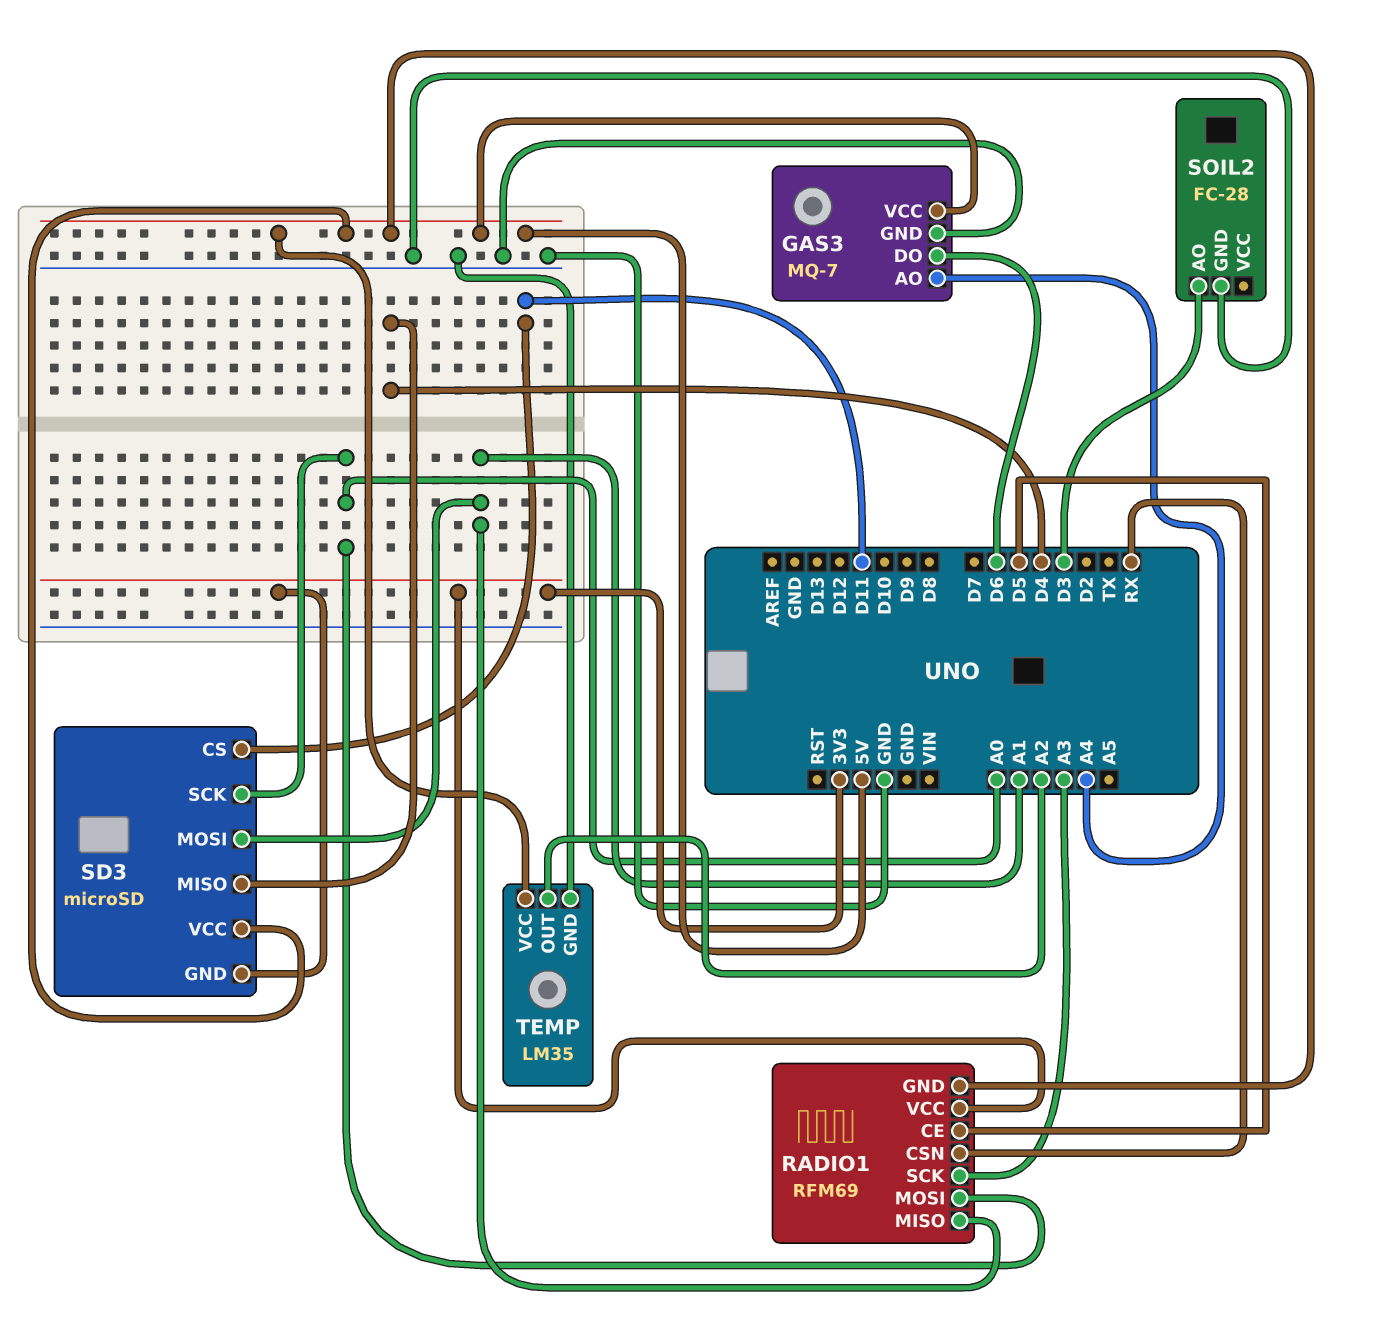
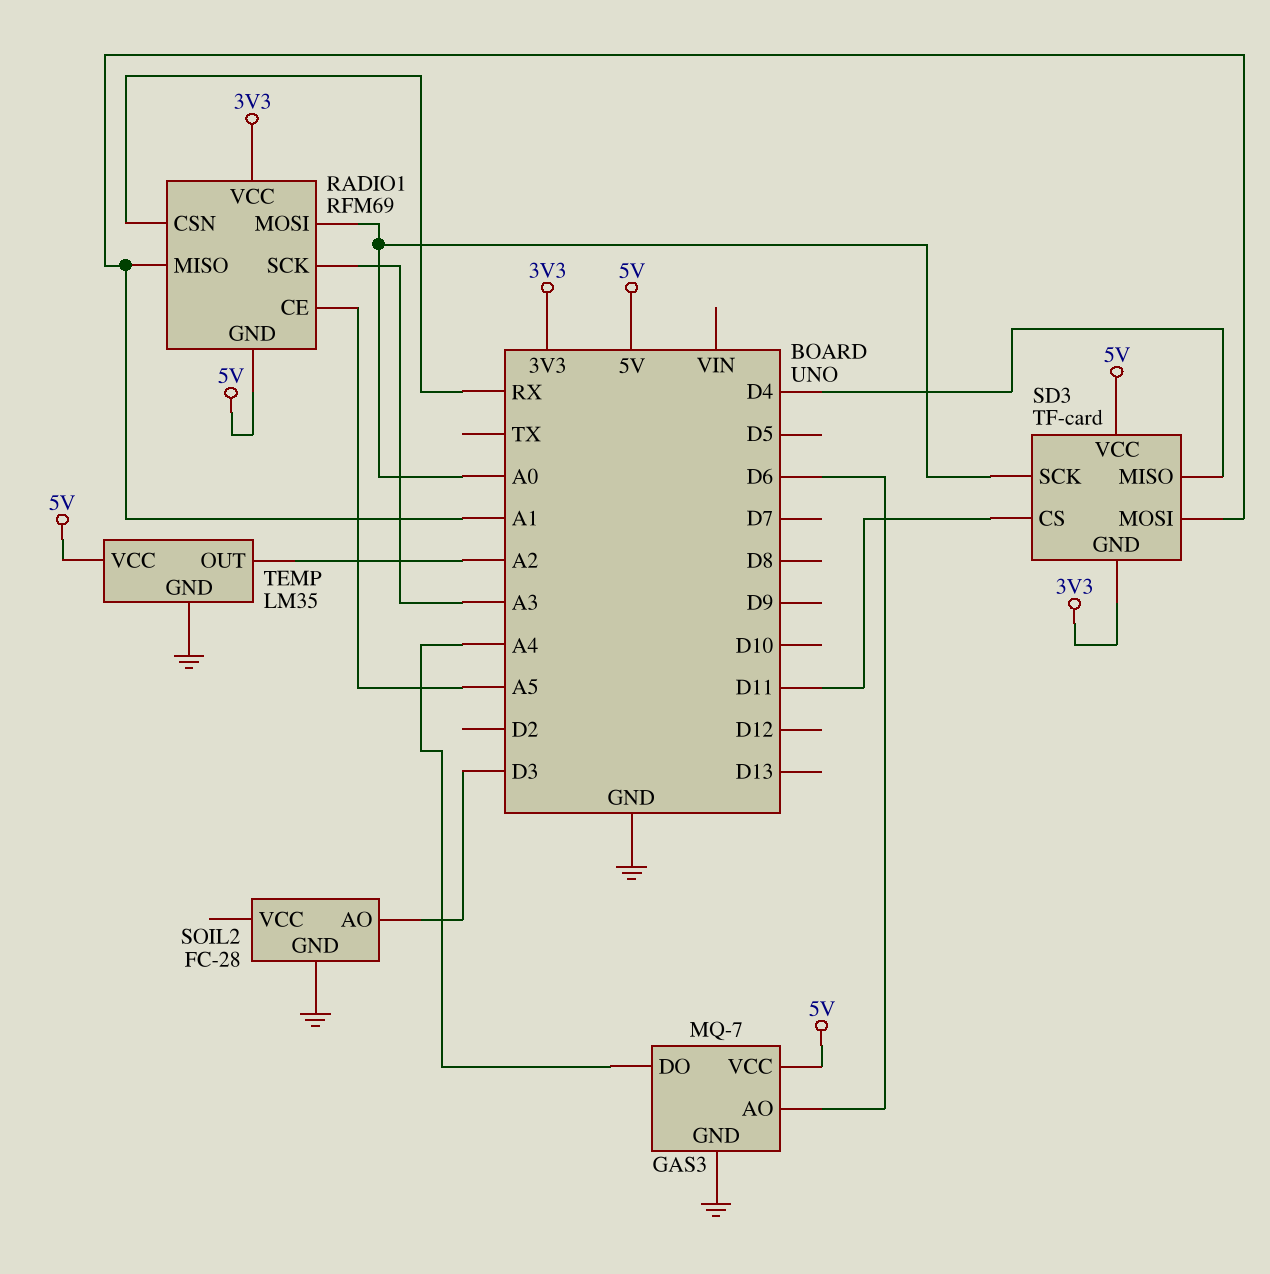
GAS3 pin AO: A4 -> D6
GAS3 pin DO: D6 -> A4
RADIO1 pin CE: D5 -> A5
SD3: microSD -> TF-card

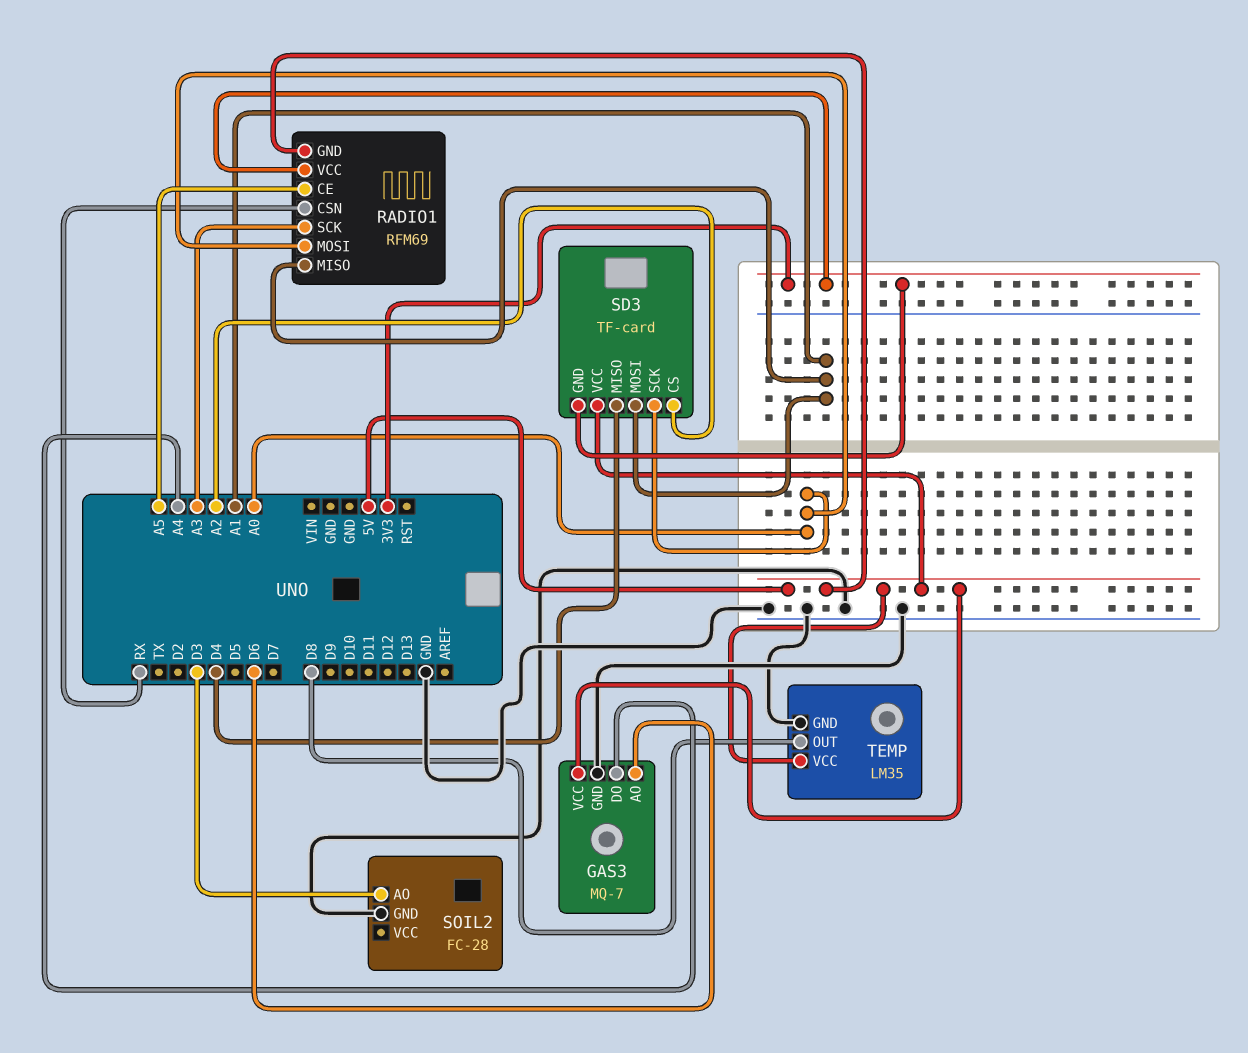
SD3 pin CS: D11 -> A2
TEMP pin OUT: A2 -> D8

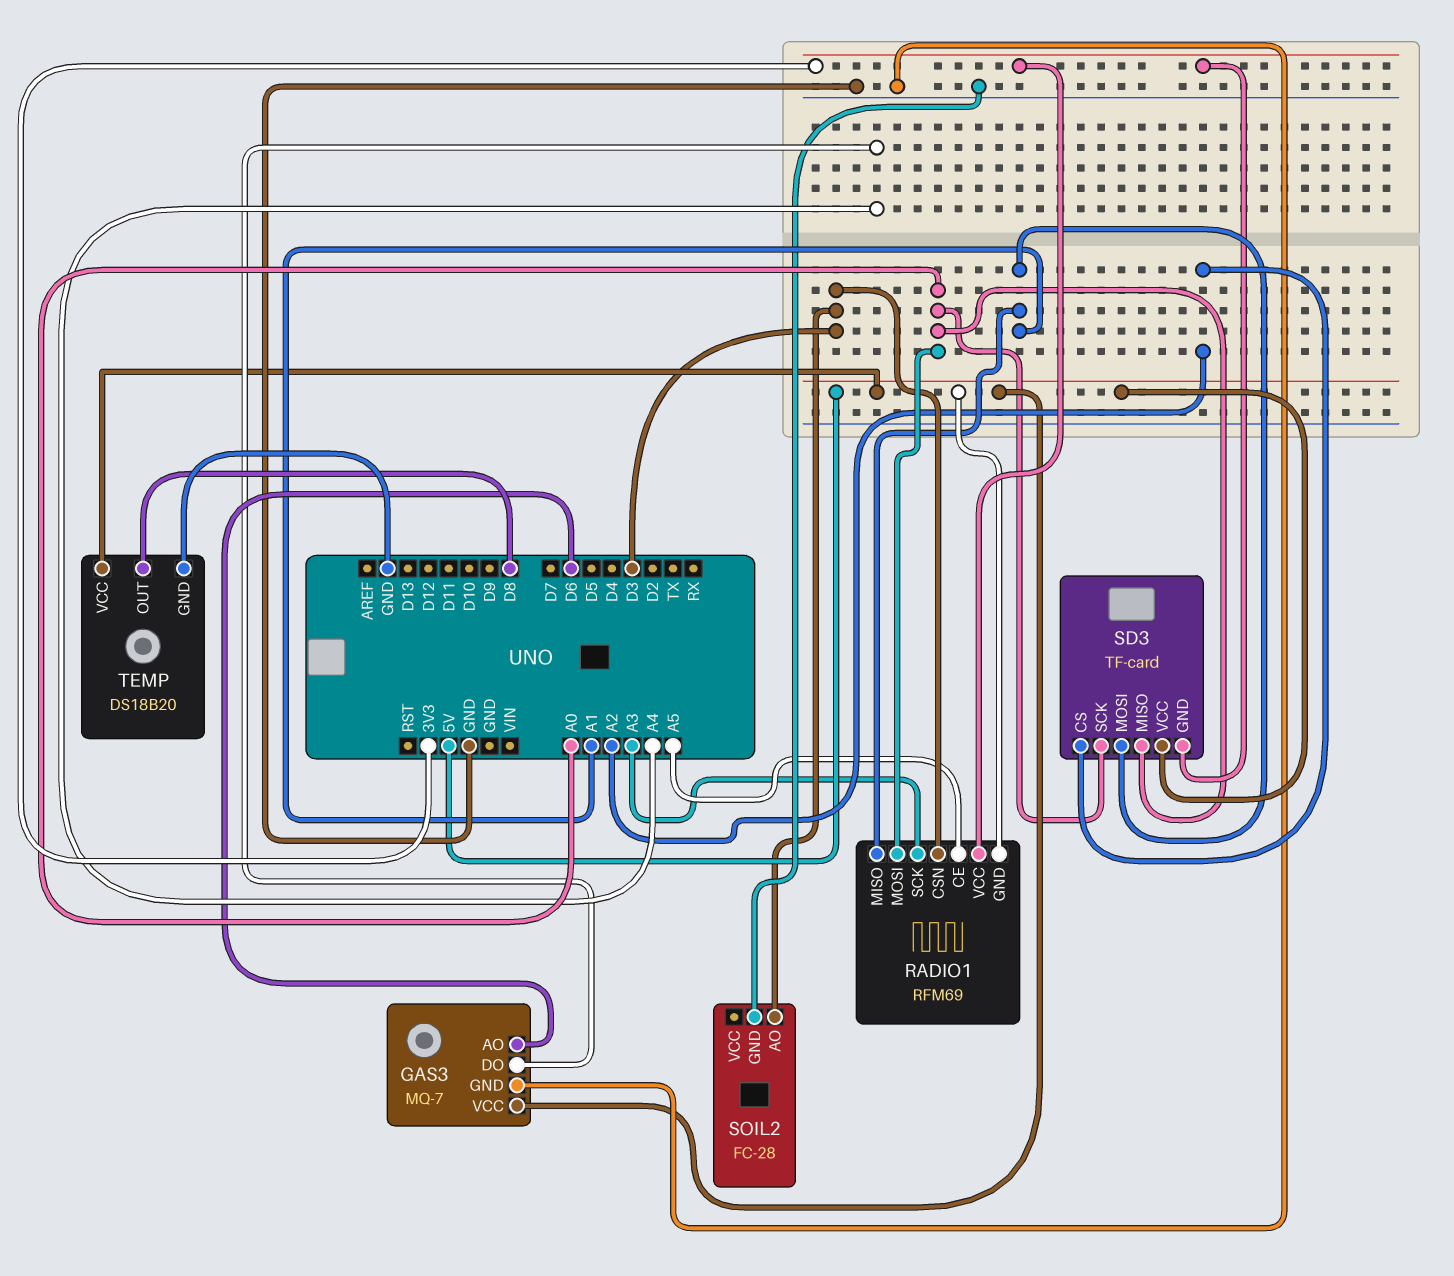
RADIO1 pin CSN: RX -> D3
SD3 pin MISO: D4 -> A0
TEMP: LM35 -> DS18B20

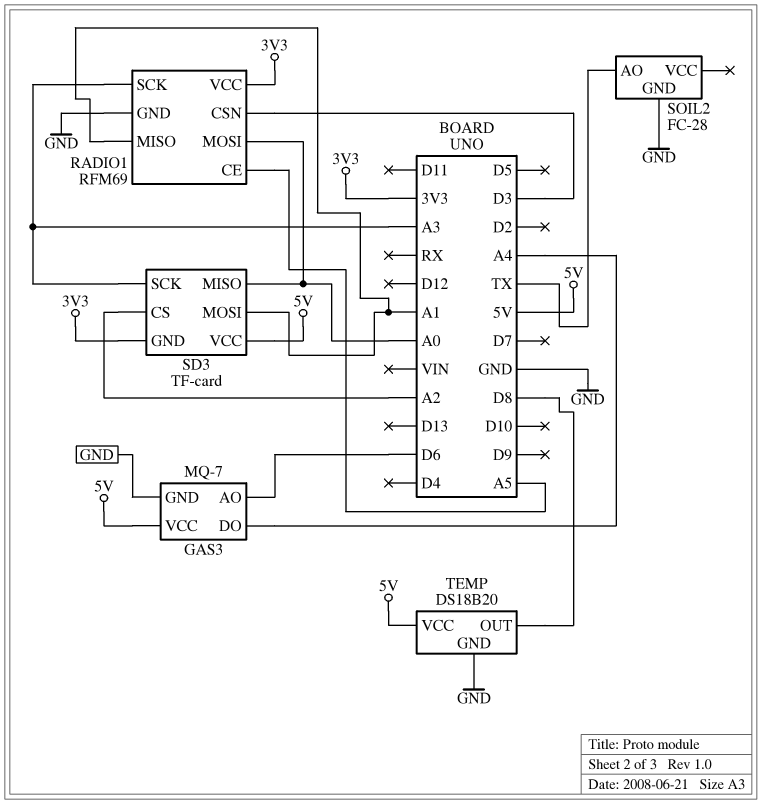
RADIO1 pin GND: 5V -> GND
SD3 pin SCK: A0 -> A3
SOIL2 pin AO: D3 -> TX

